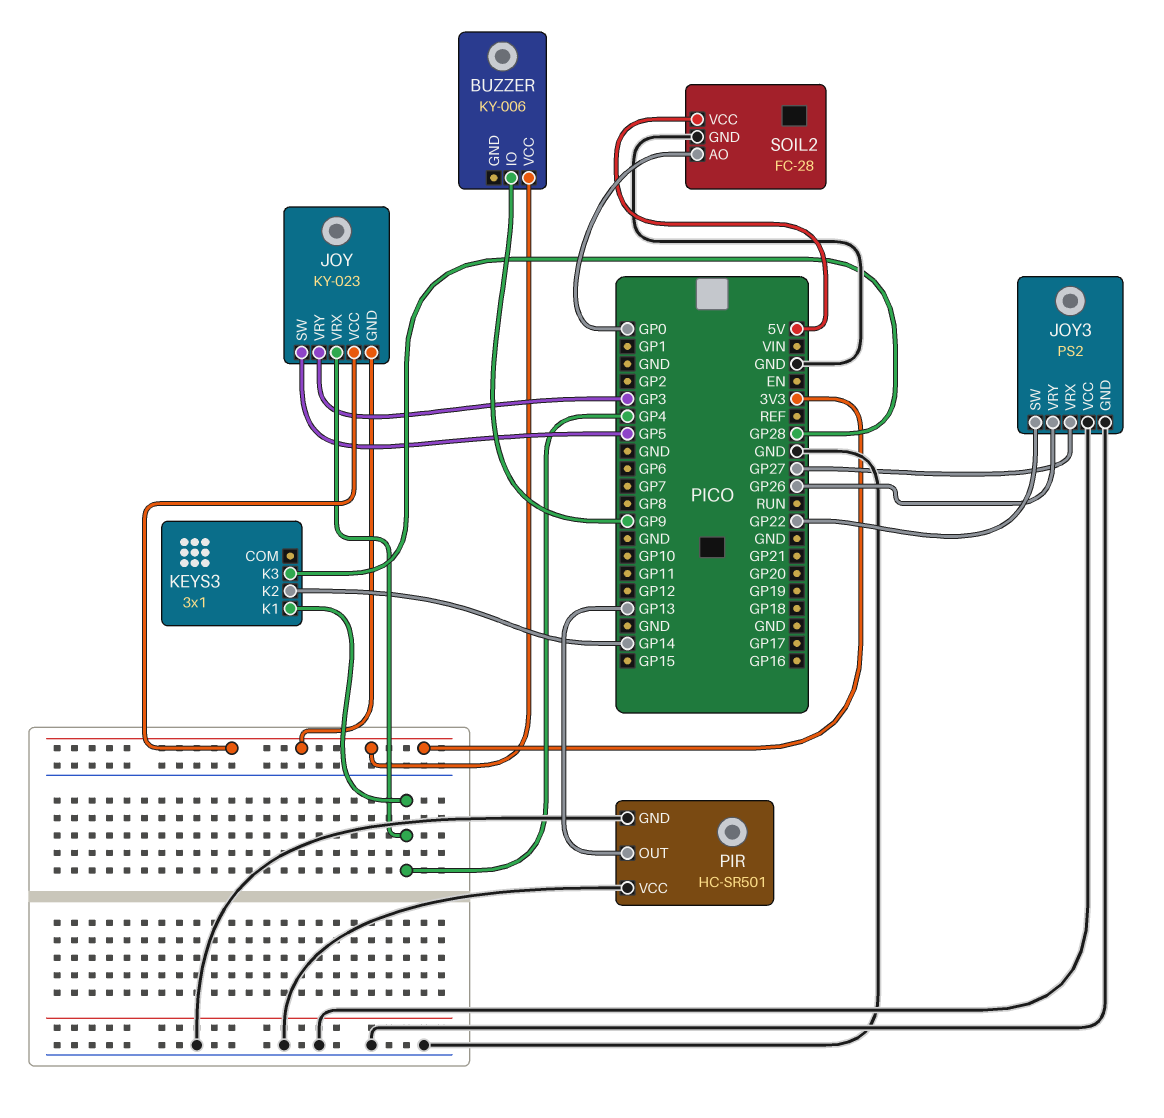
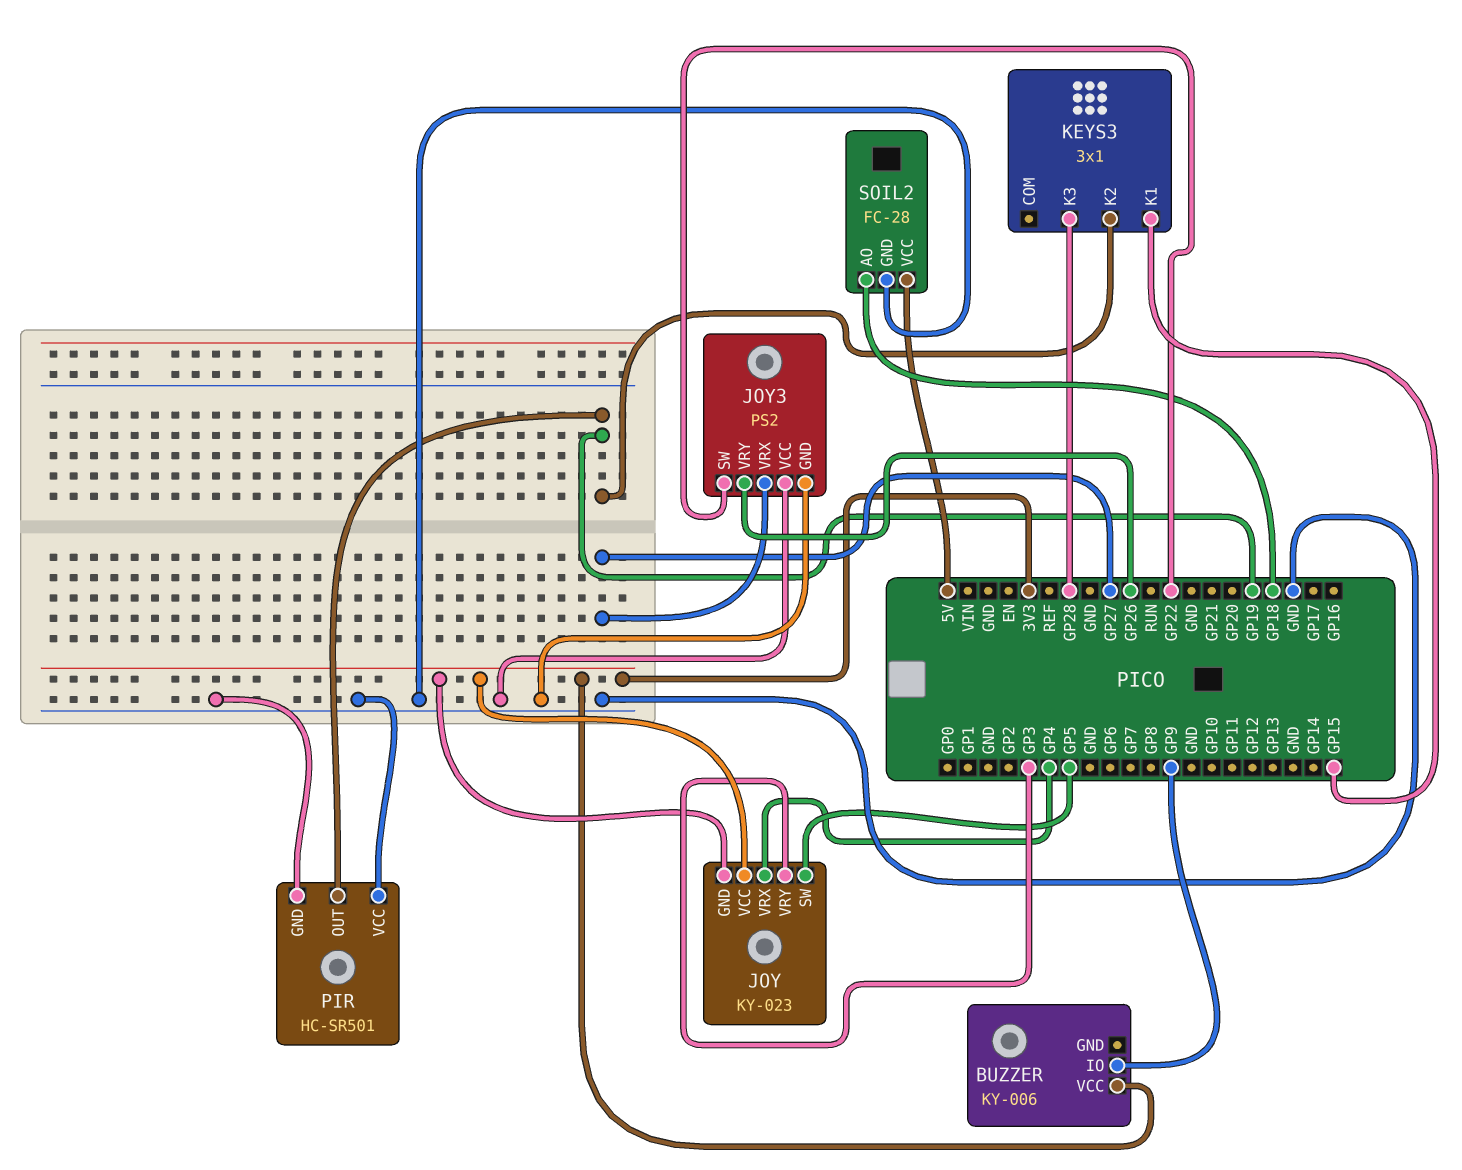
KEYS3 pin K1: GP4 -> GP15
KEYS3 pin K2: GP14 -> GP19
PIR pin OUT: GP13 -> GP19
SOIL2 pin AO: GP0 -> GP18

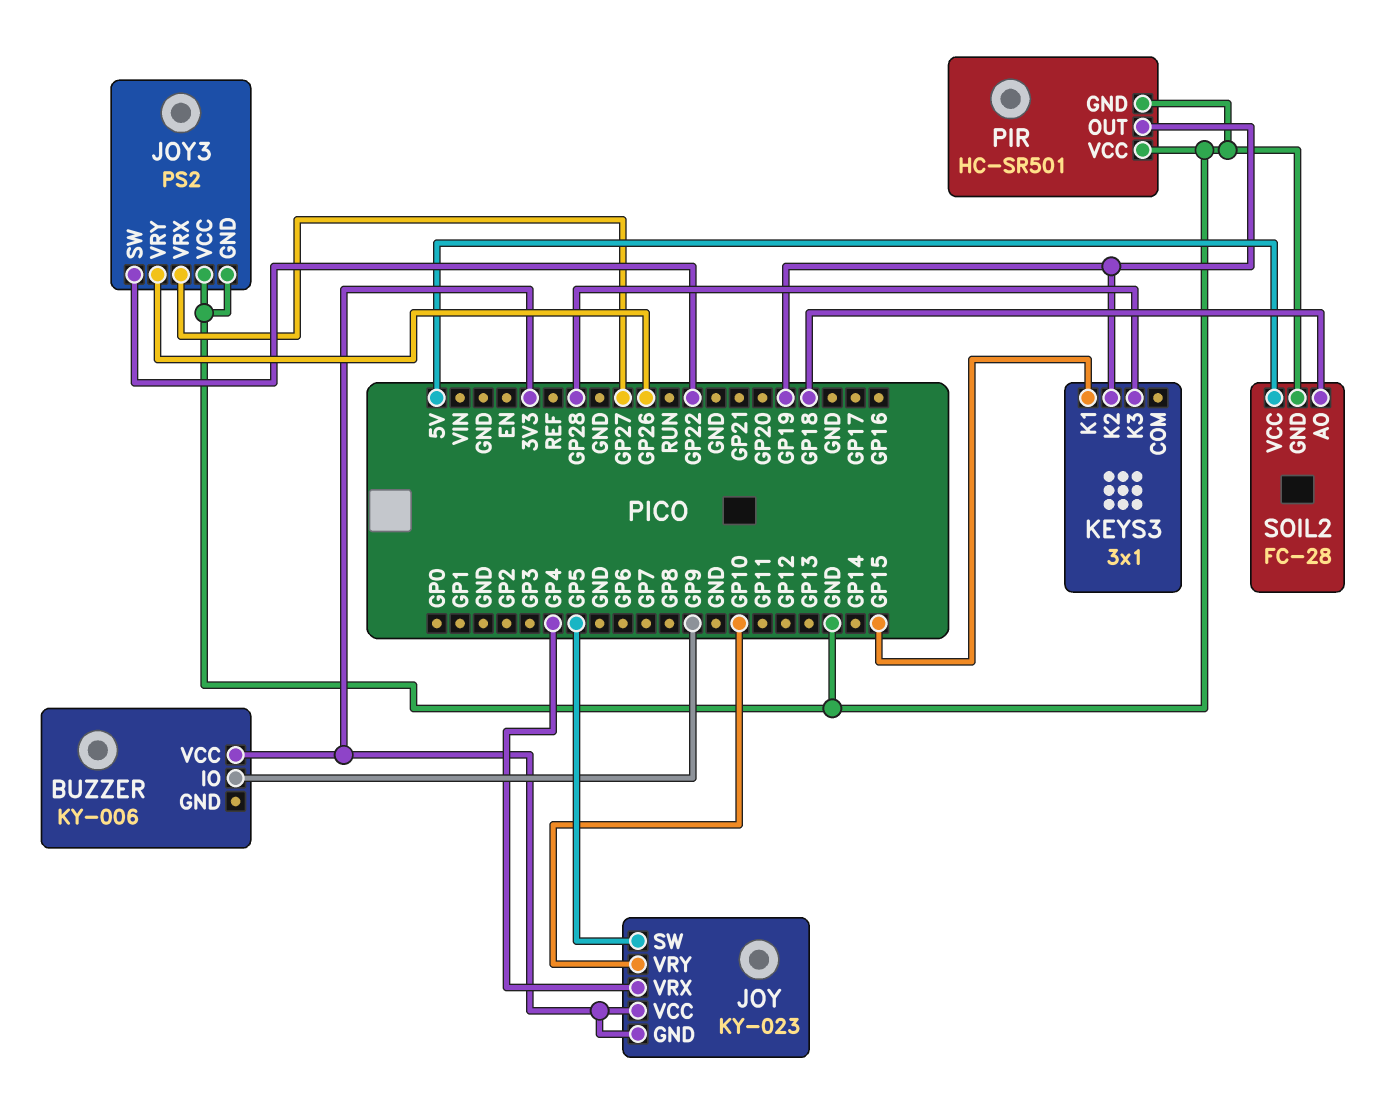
JOY pin VRY: GP3 -> GP10

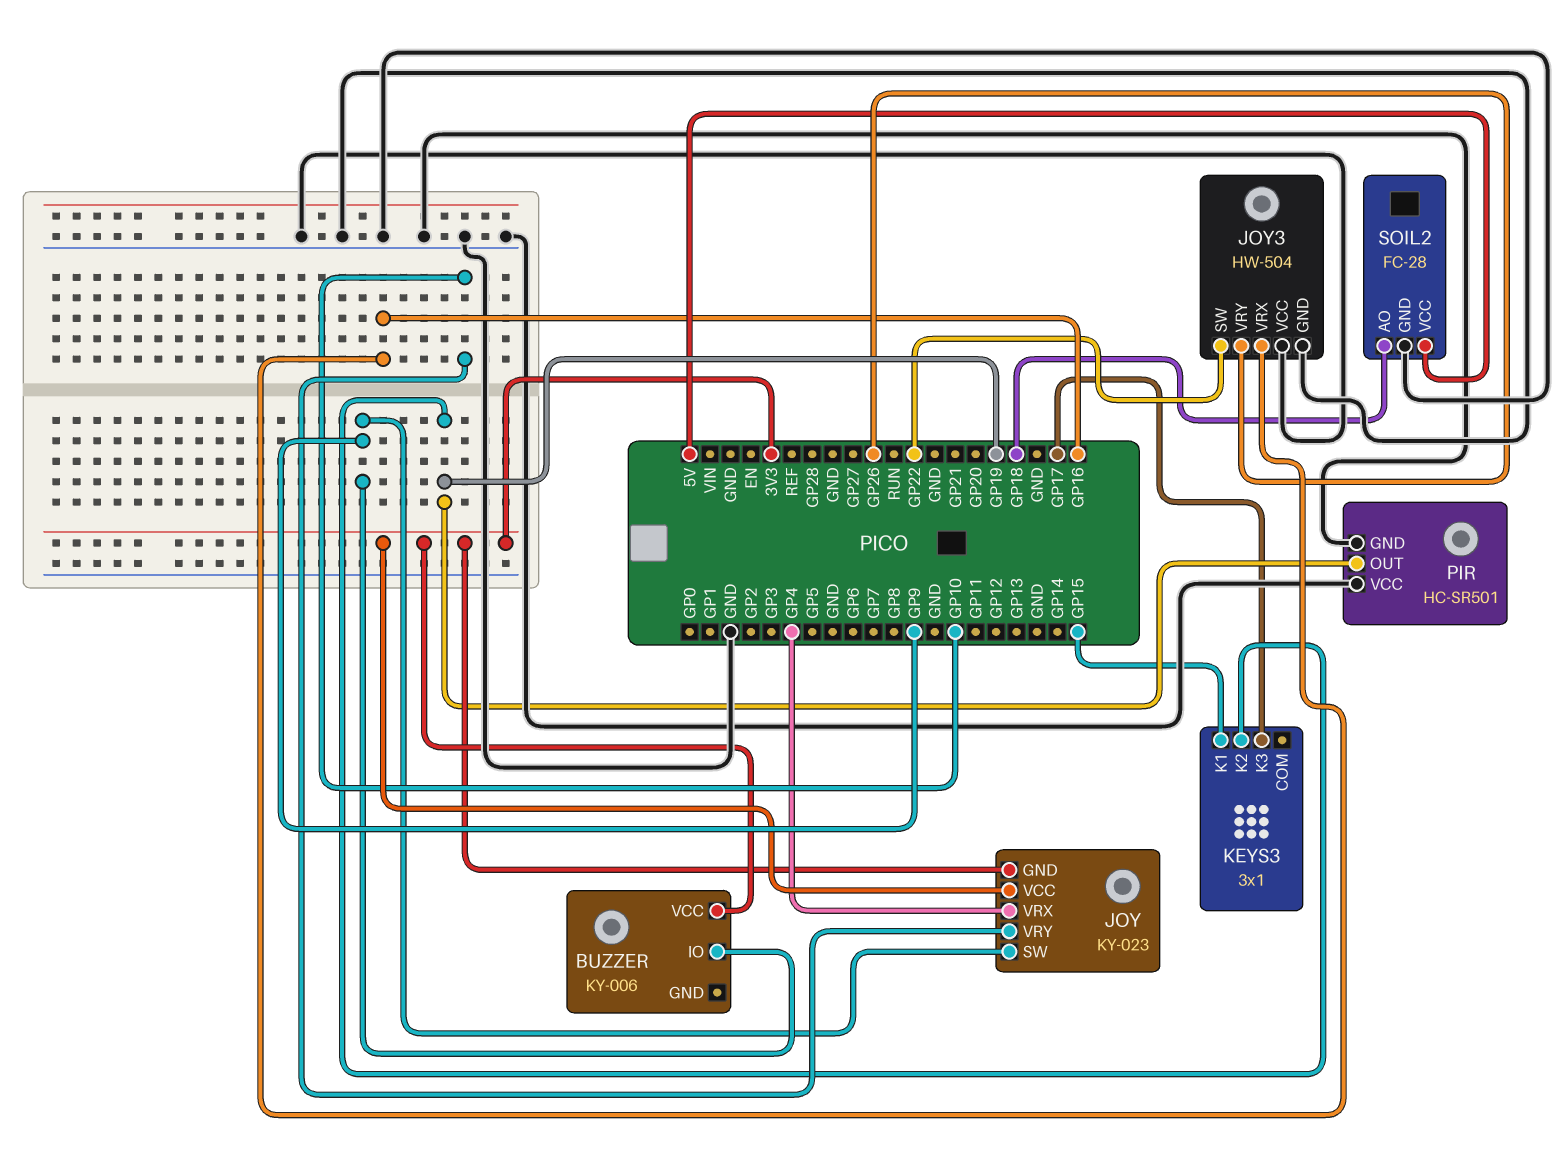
JOY pin SW: GP5 -> GP9
JOY3: PS2 -> HW-504
JOY3 pin VRX: GP27 -> GP16
KEYS3 pin K3: GP28 -> GP17

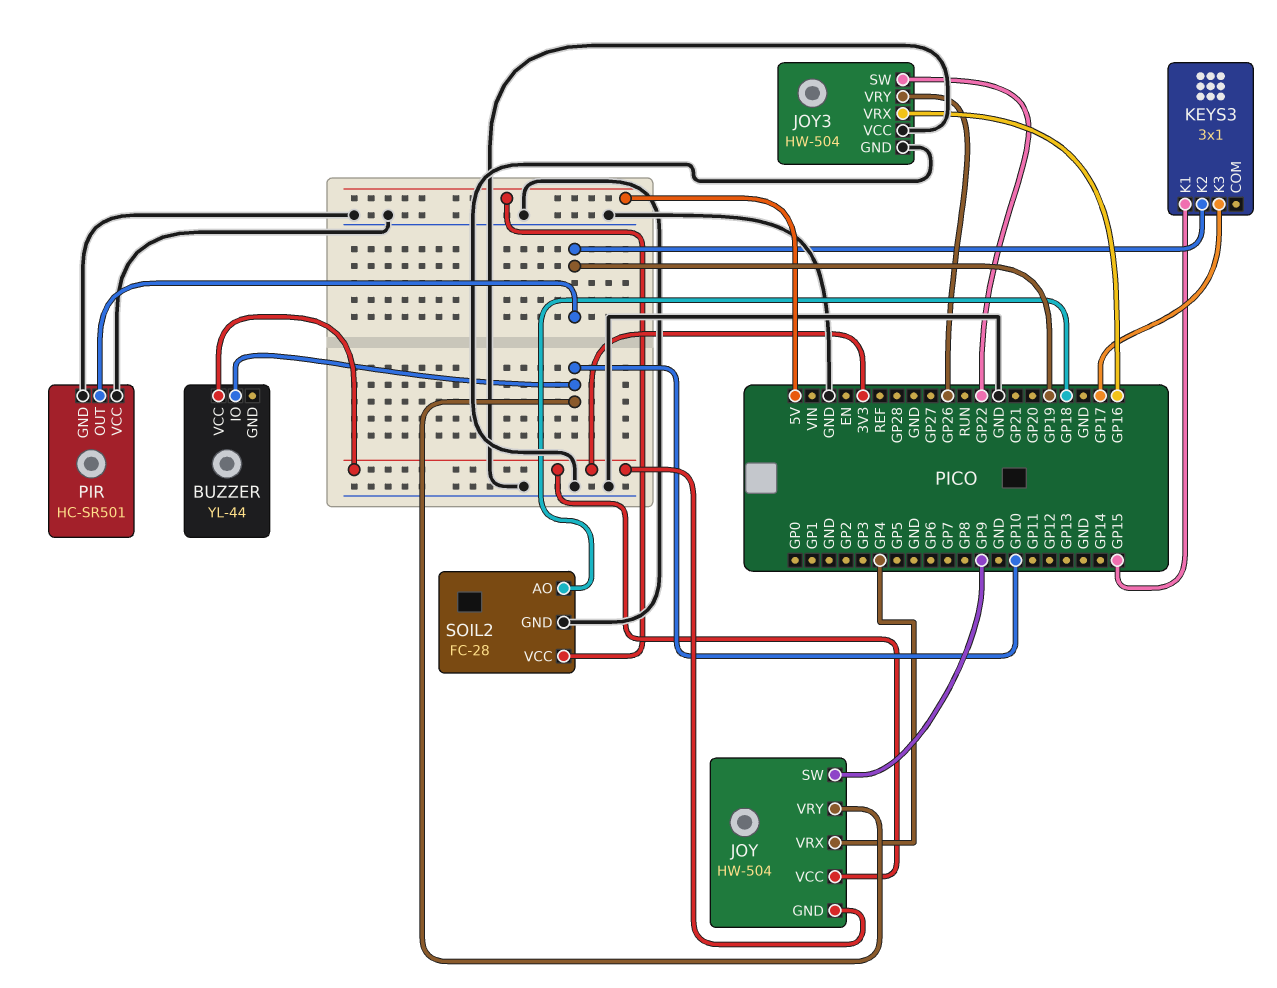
BUZZER: KY-006 -> YL-44
BUZZER pin IO: GP9 -> GP10
JOY: KY-023 -> HW-504

